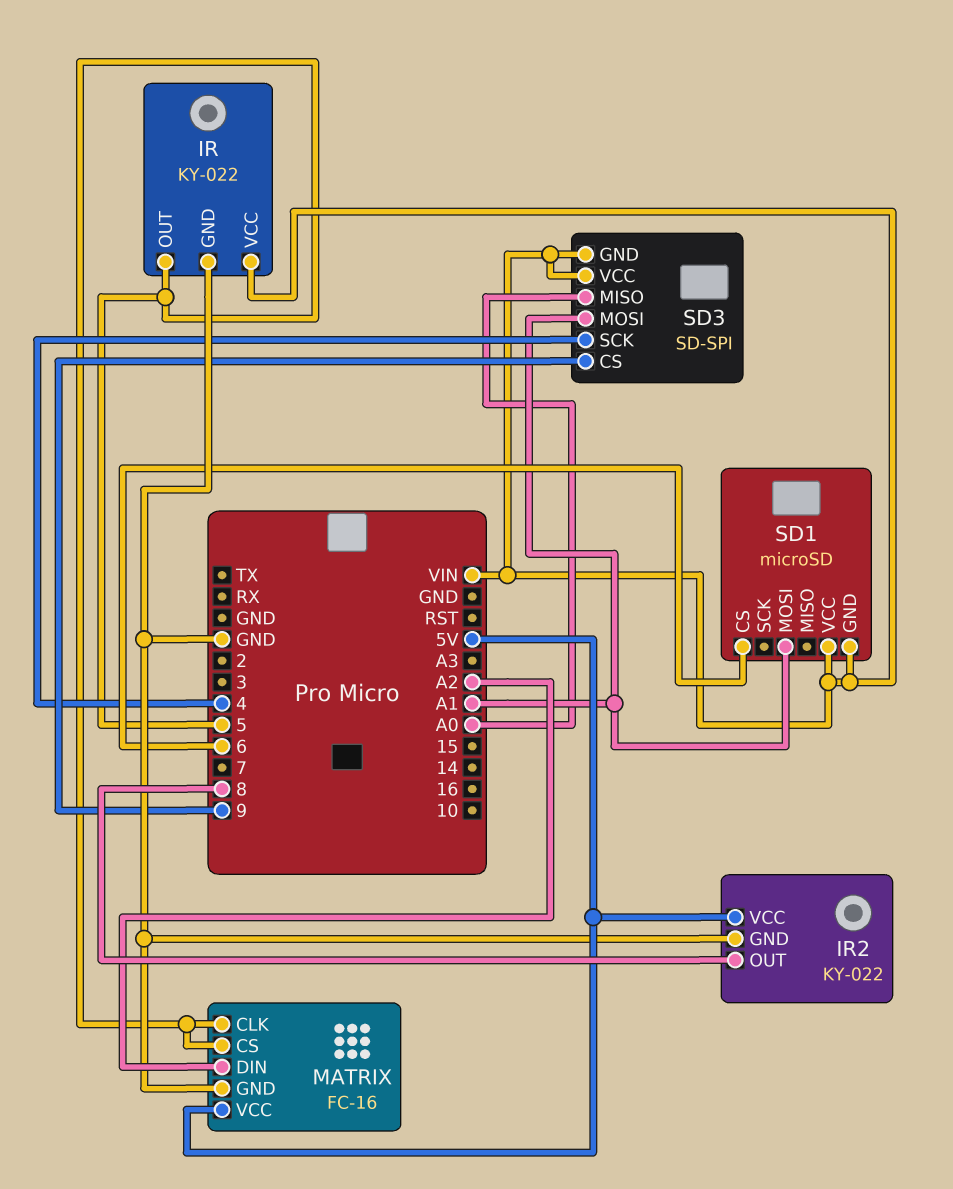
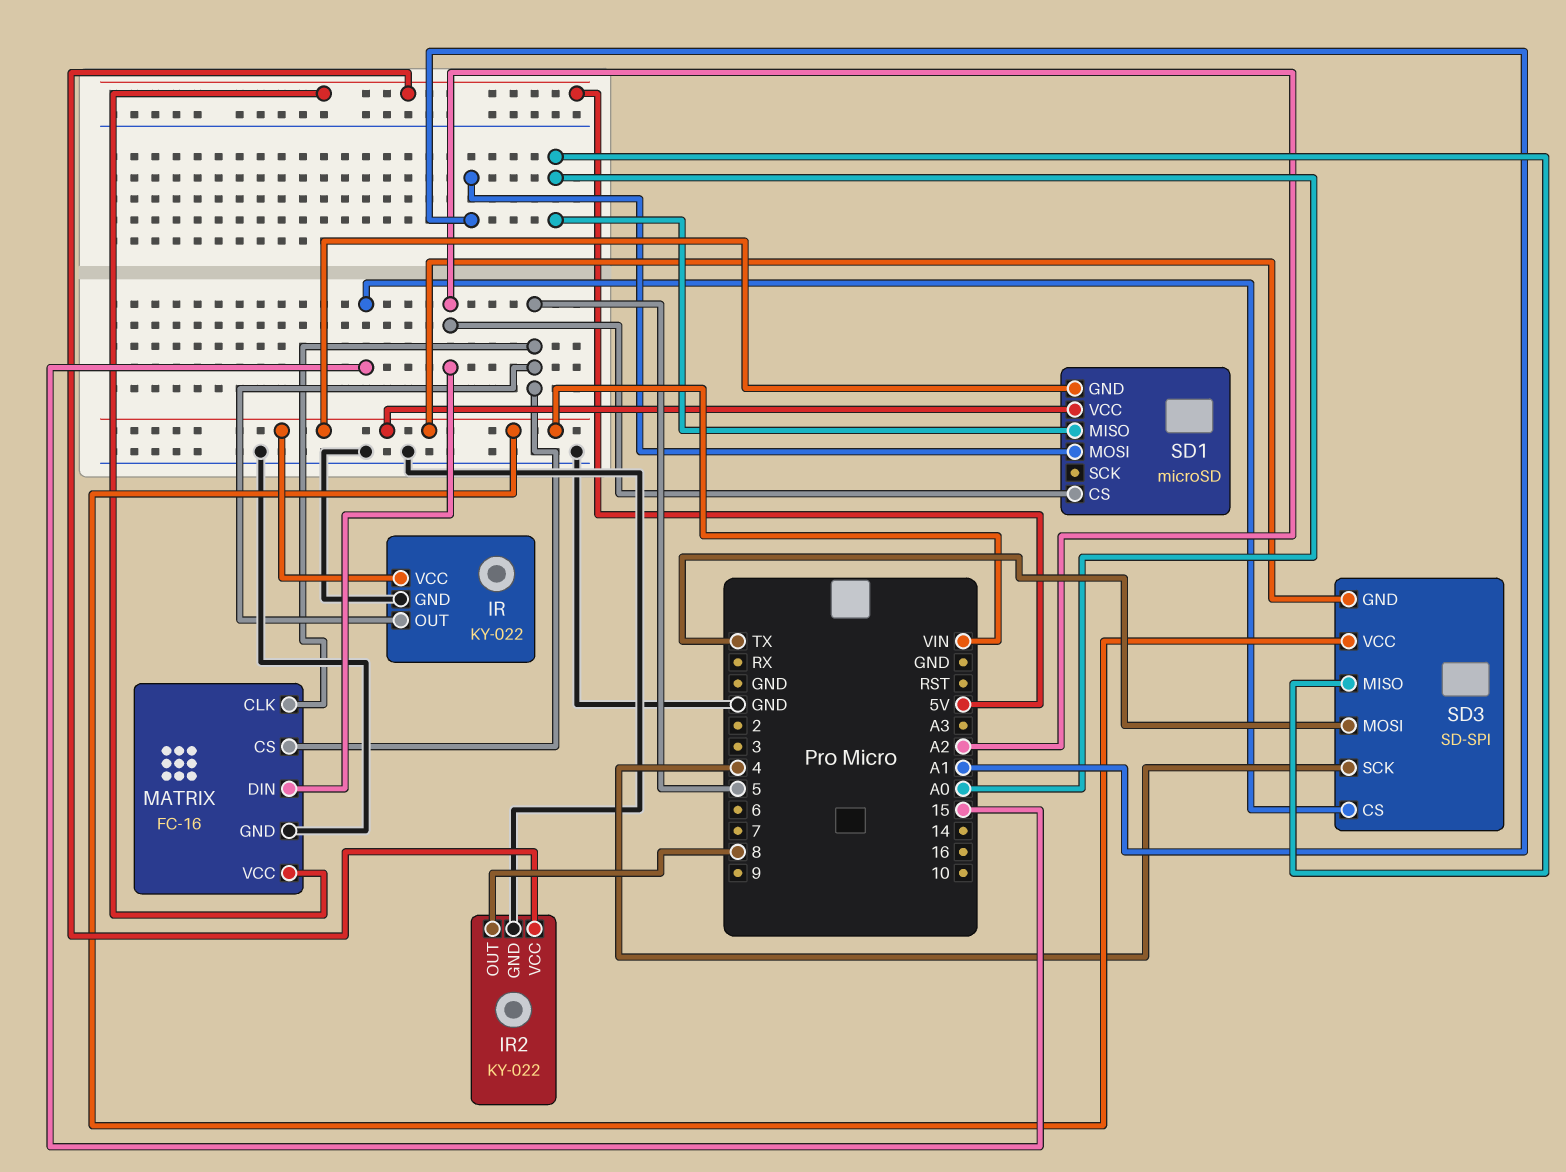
SD1 pin CS: 6 -> A2
SD1 pin MISO: none -> A0
SD3 pin CS: 9 -> 15
SD3 pin MOSI: A1 -> TX

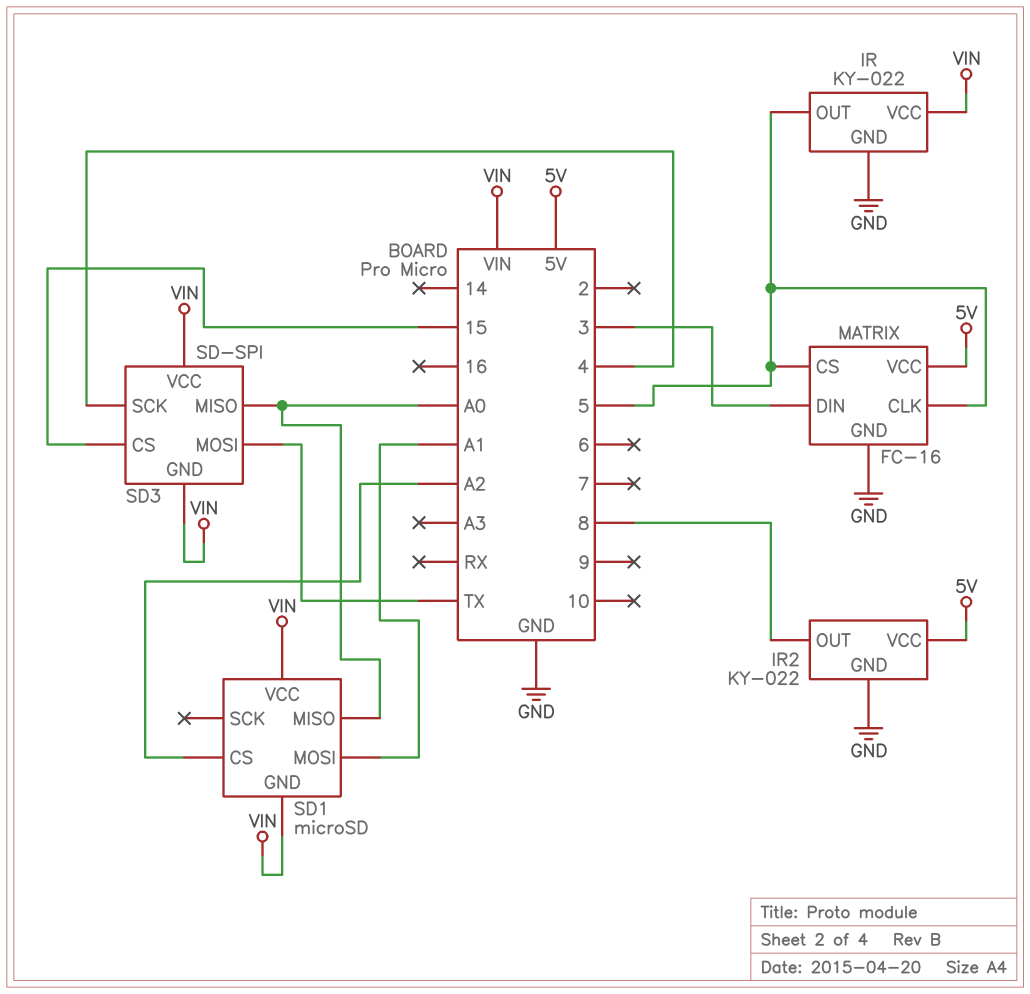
MATRIX pin DIN: A2 -> 3

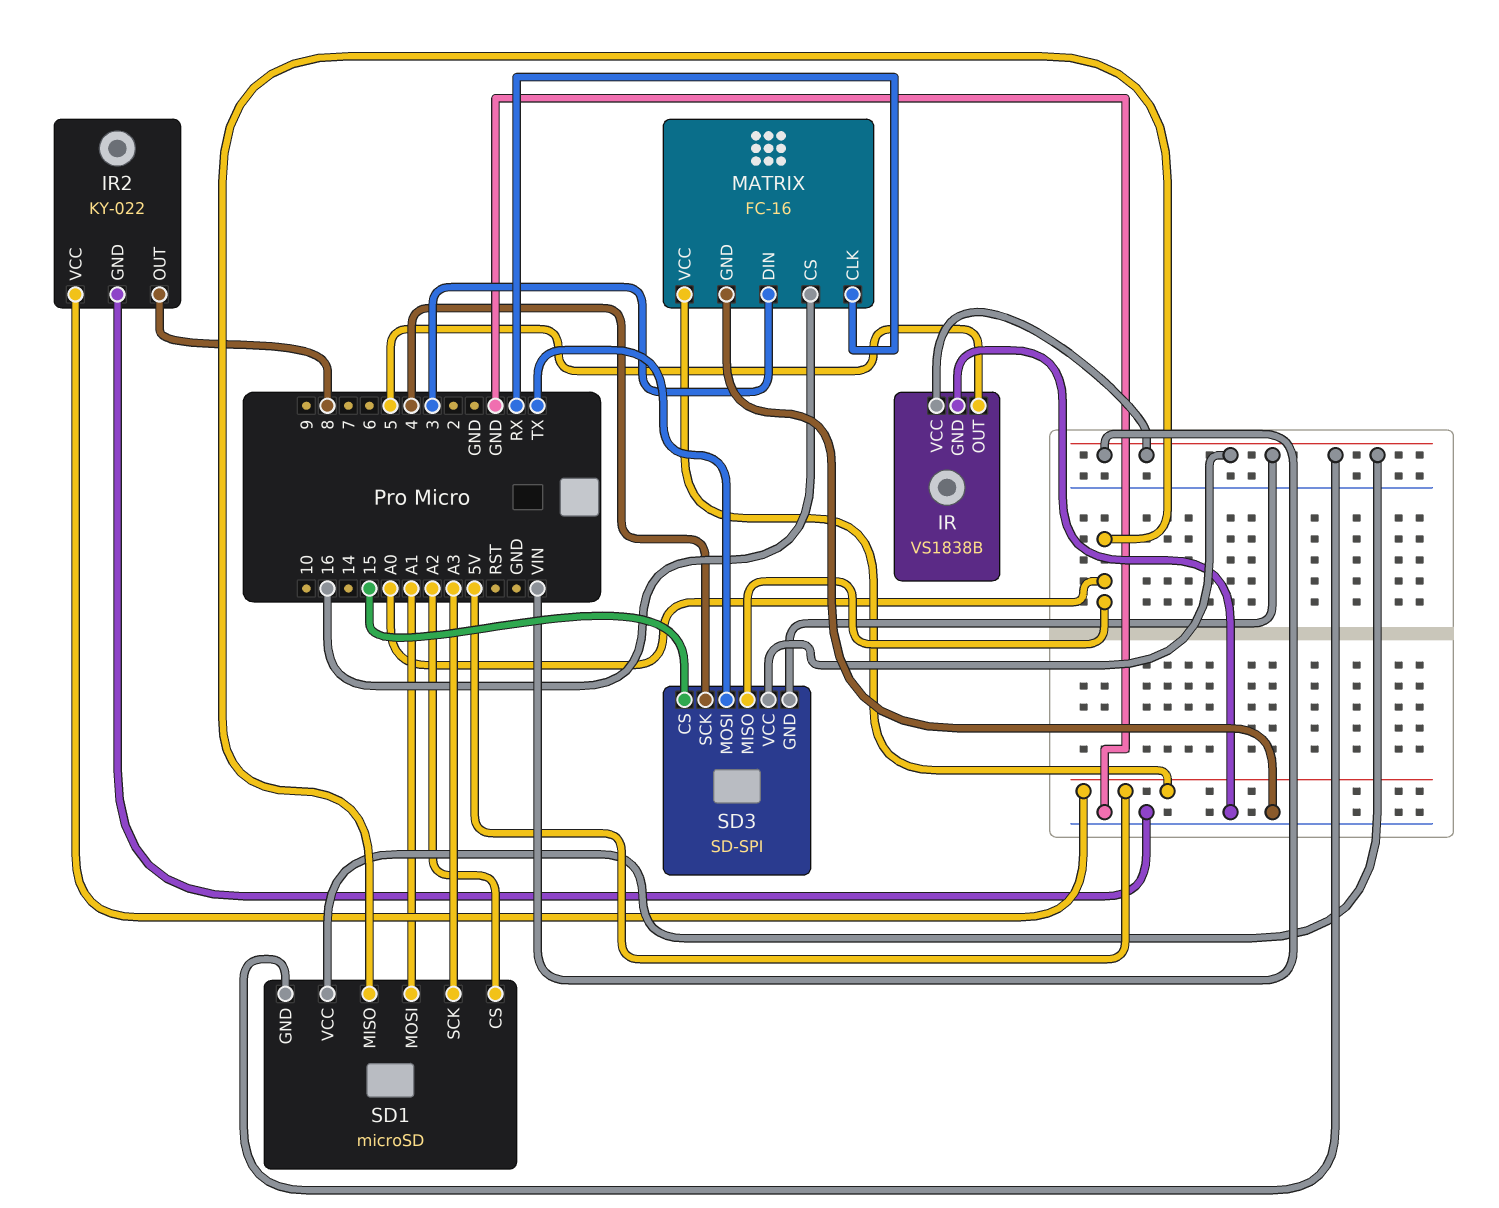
IR: KY-022 -> VS1838B
MATRIX pin CLK: 5 -> RX
MATRIX pin CS: 5 -> 16
SD1 pin SCK: none -> A3

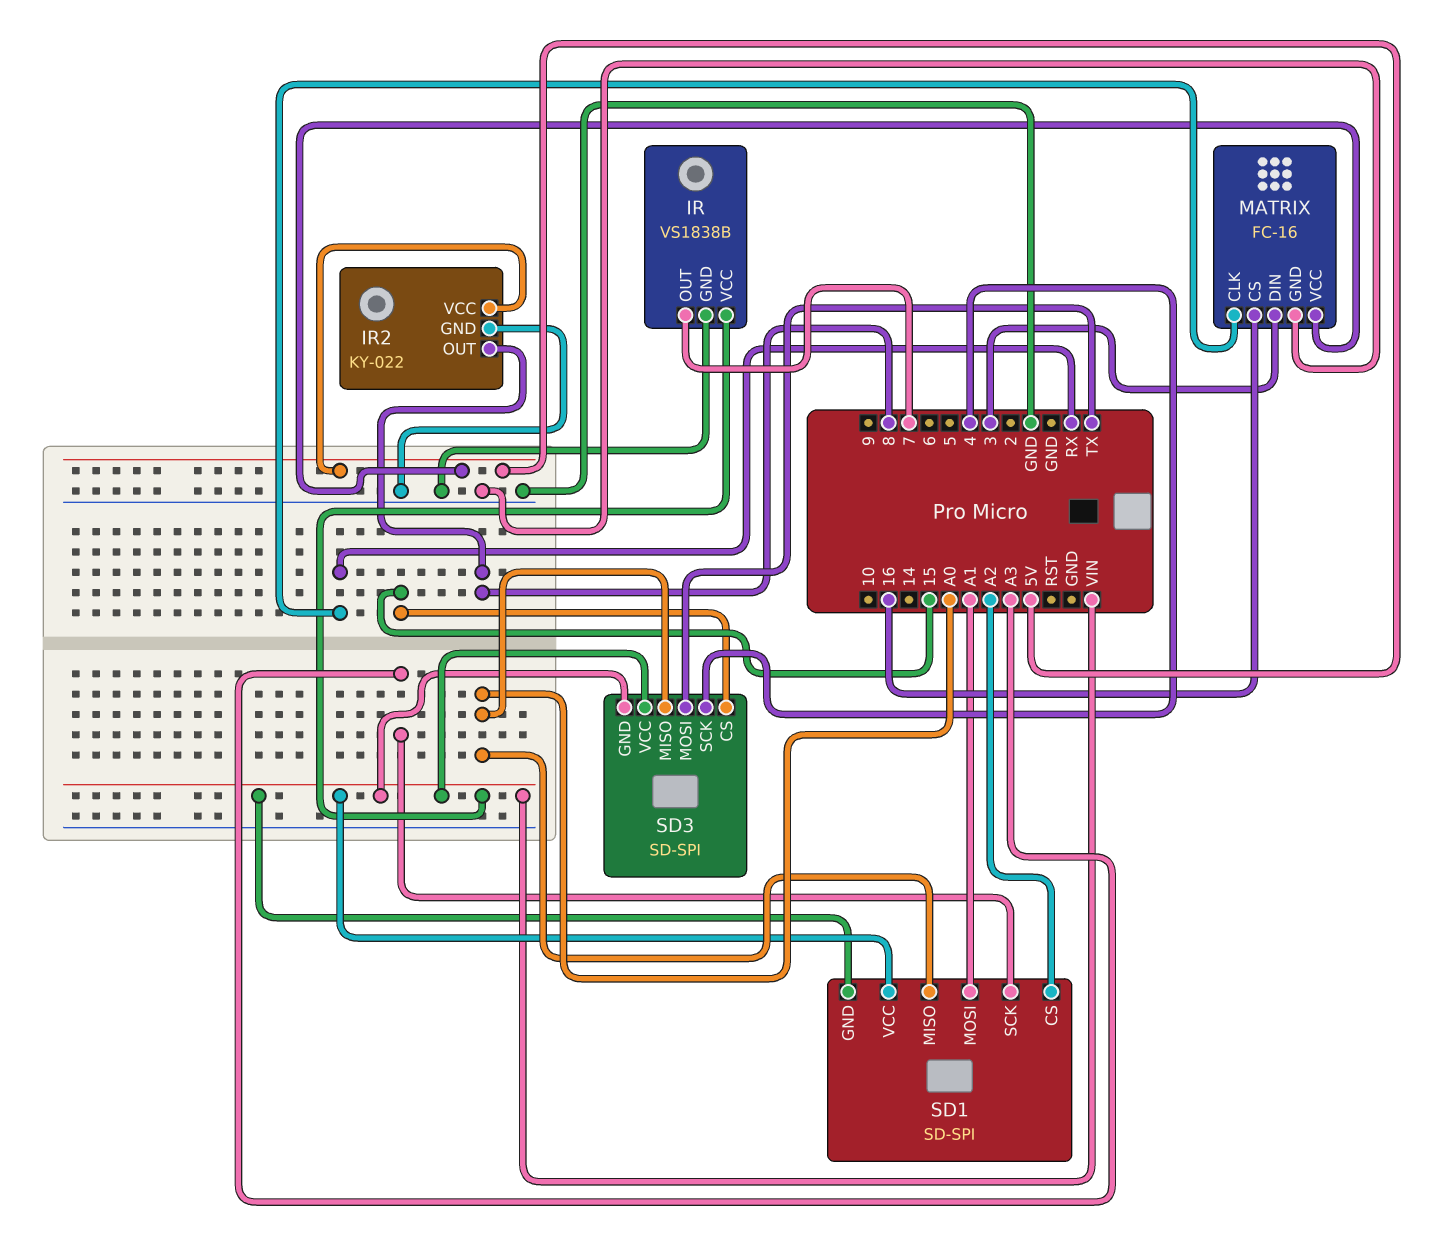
IR pin OUT: 5 -> 7
SD1: microSD -> SD-SPI

